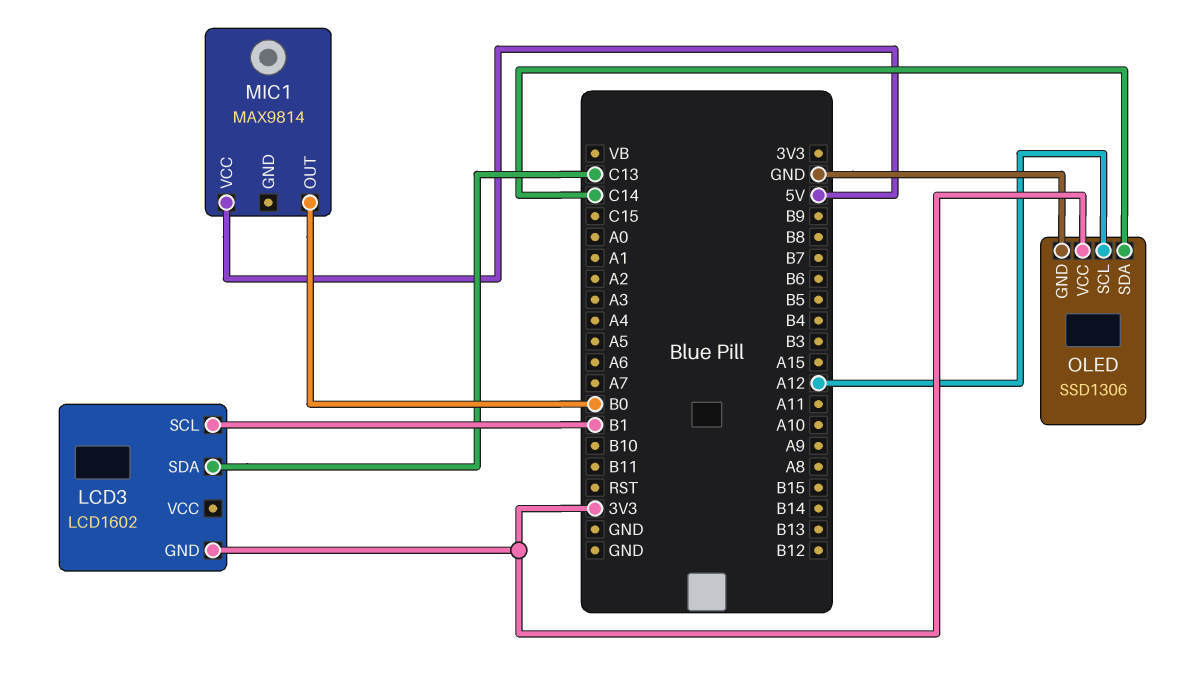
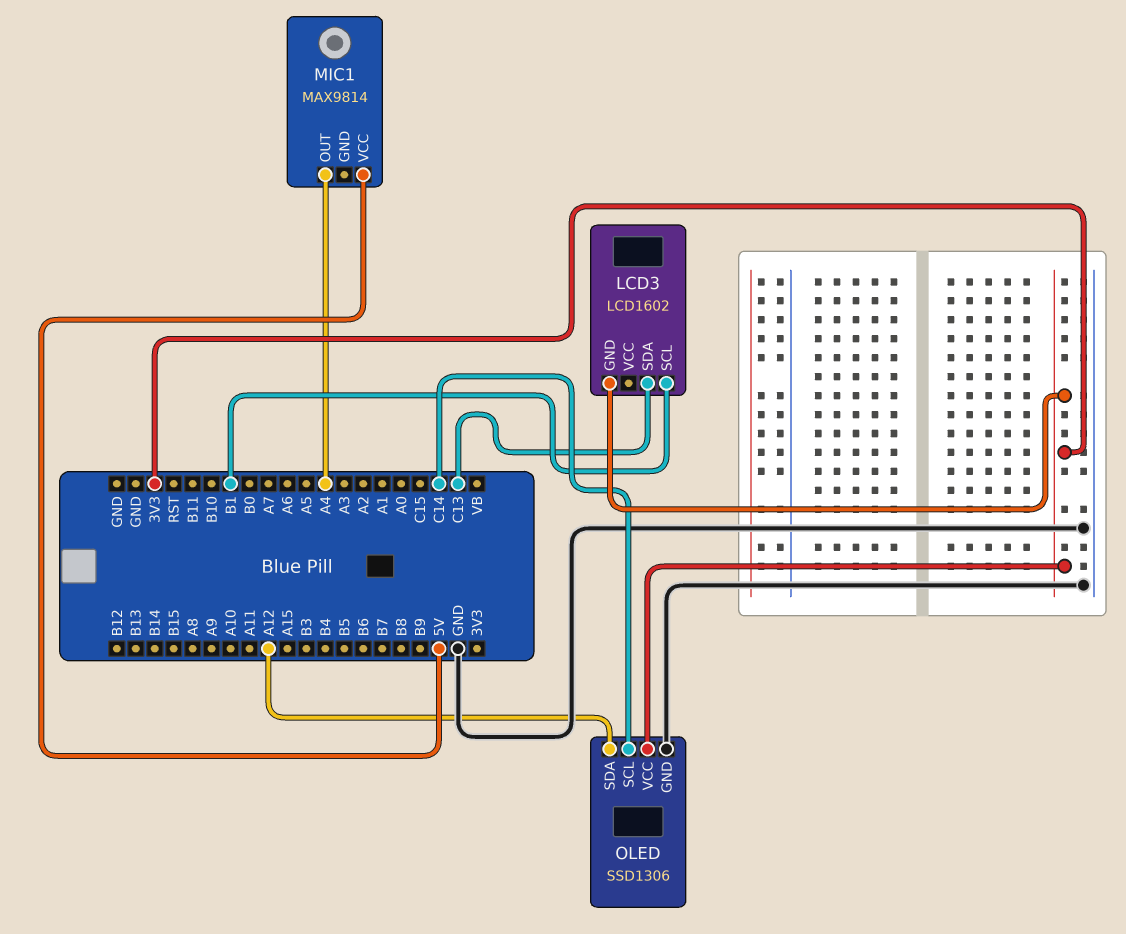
MIC1 pin OUT: B0 -> A4
OLED pin SCL: A12 -> C14
OLED pin SDA: C14 -> A12

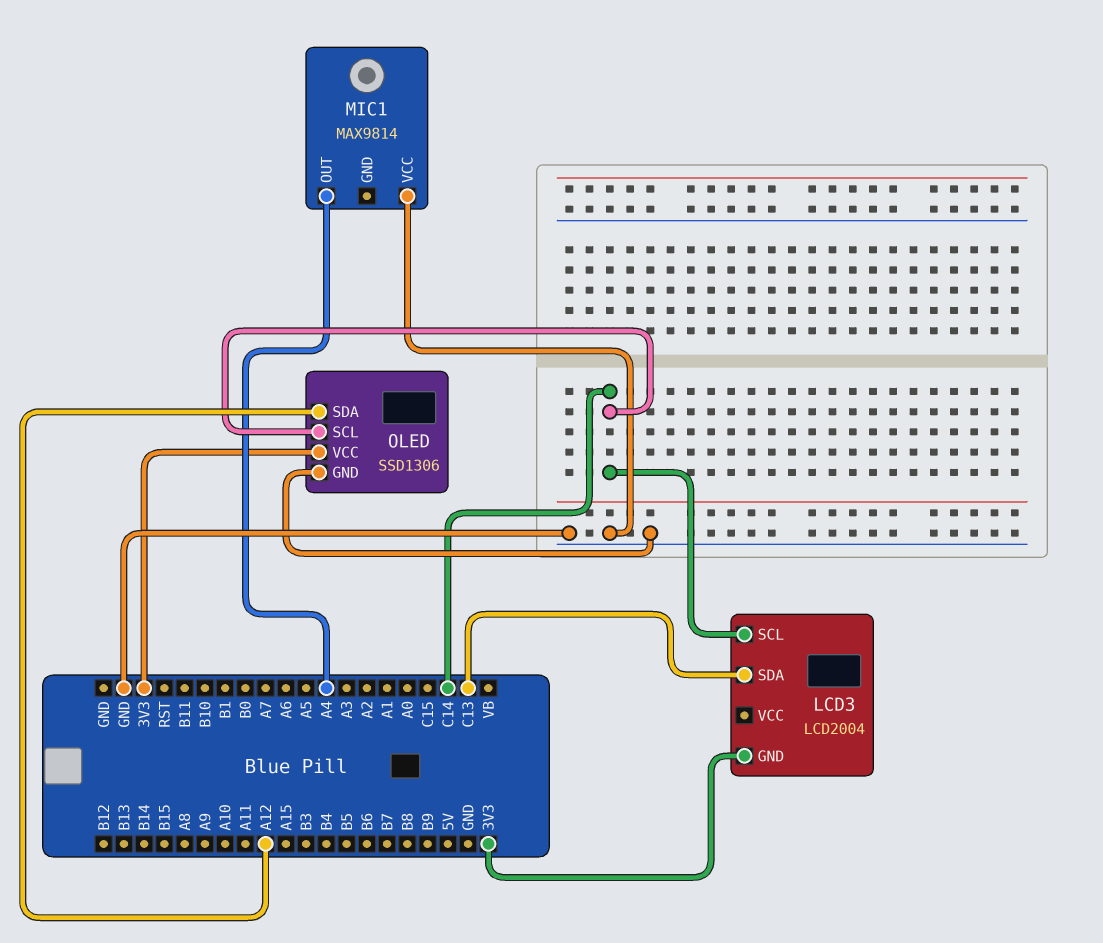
LCD3: LCD1602 -> LCD2004
LCD3 pin SCL: B1 -> C14
MIC1 pin VCC: 5V -> GND

